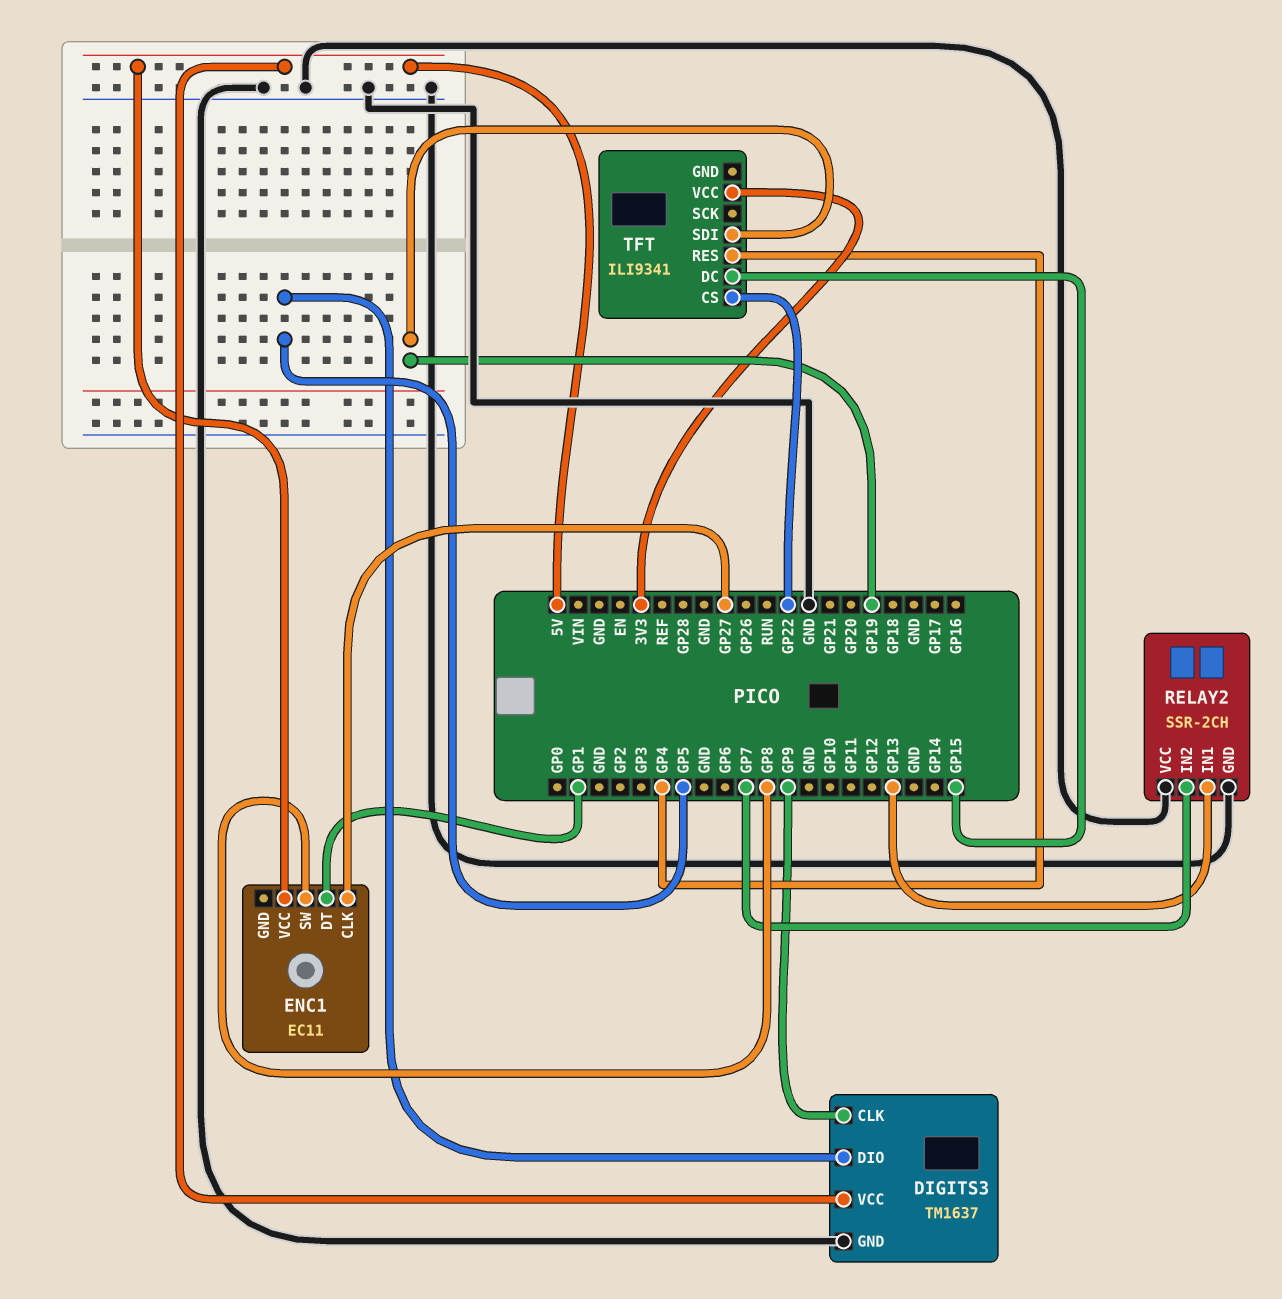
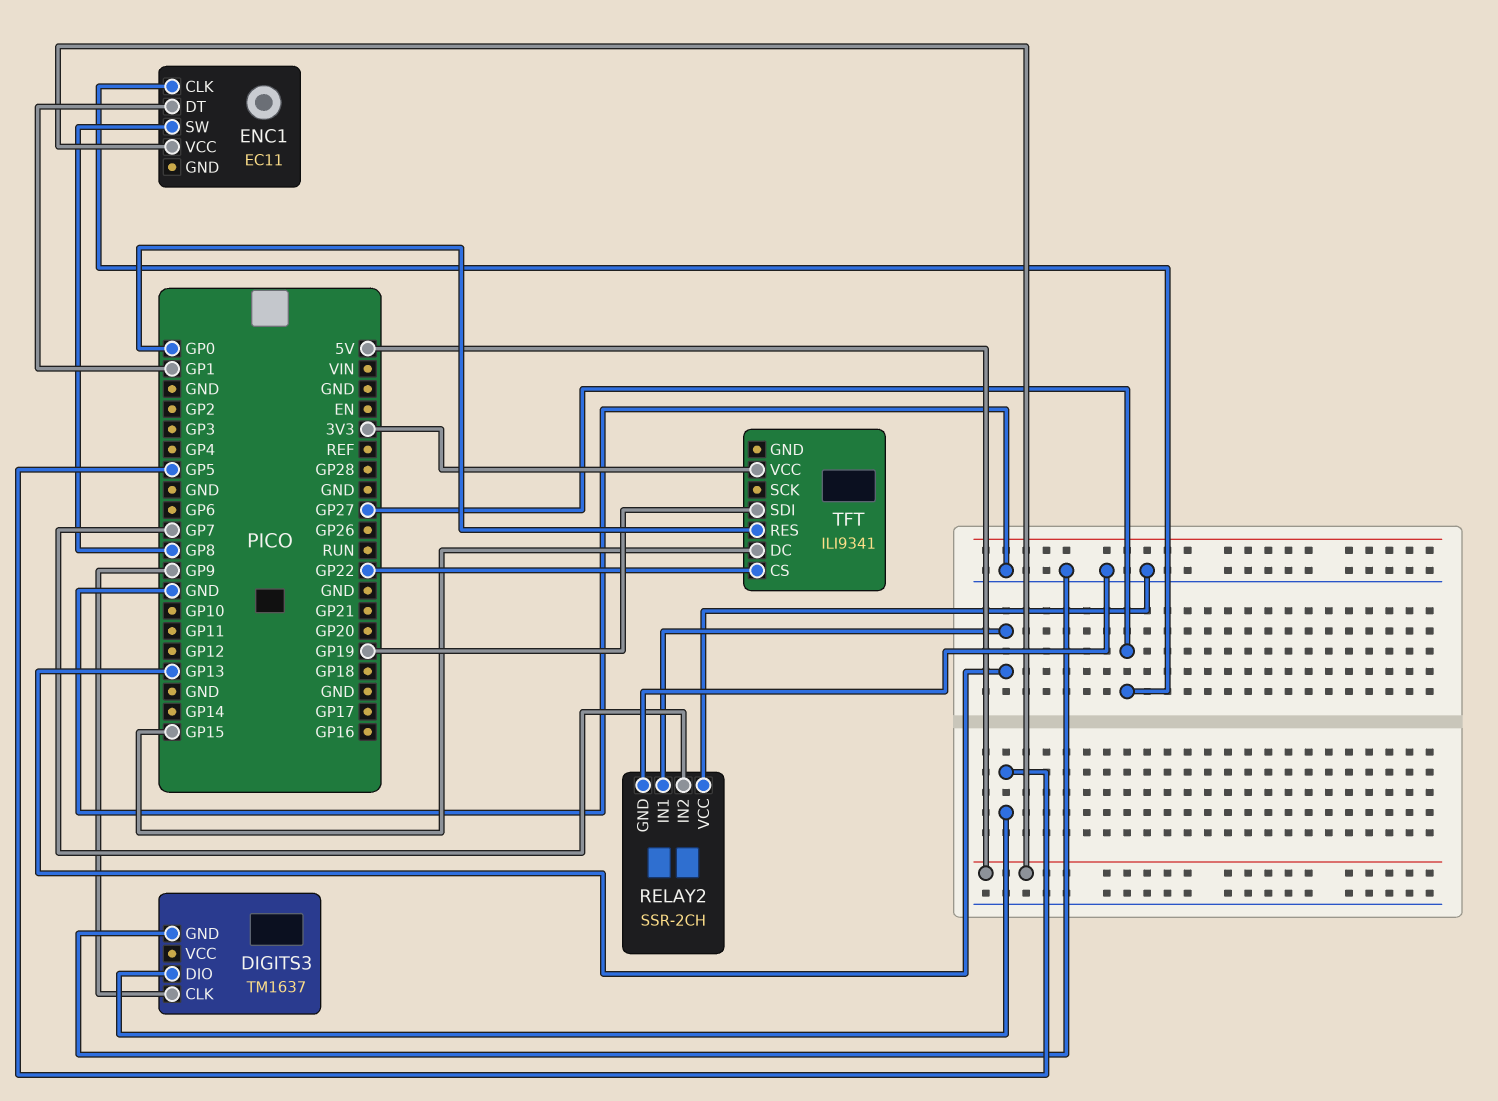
DIGITS3 pin VCC: 5V -> none
TFT pin RES: GP4 -> GP0

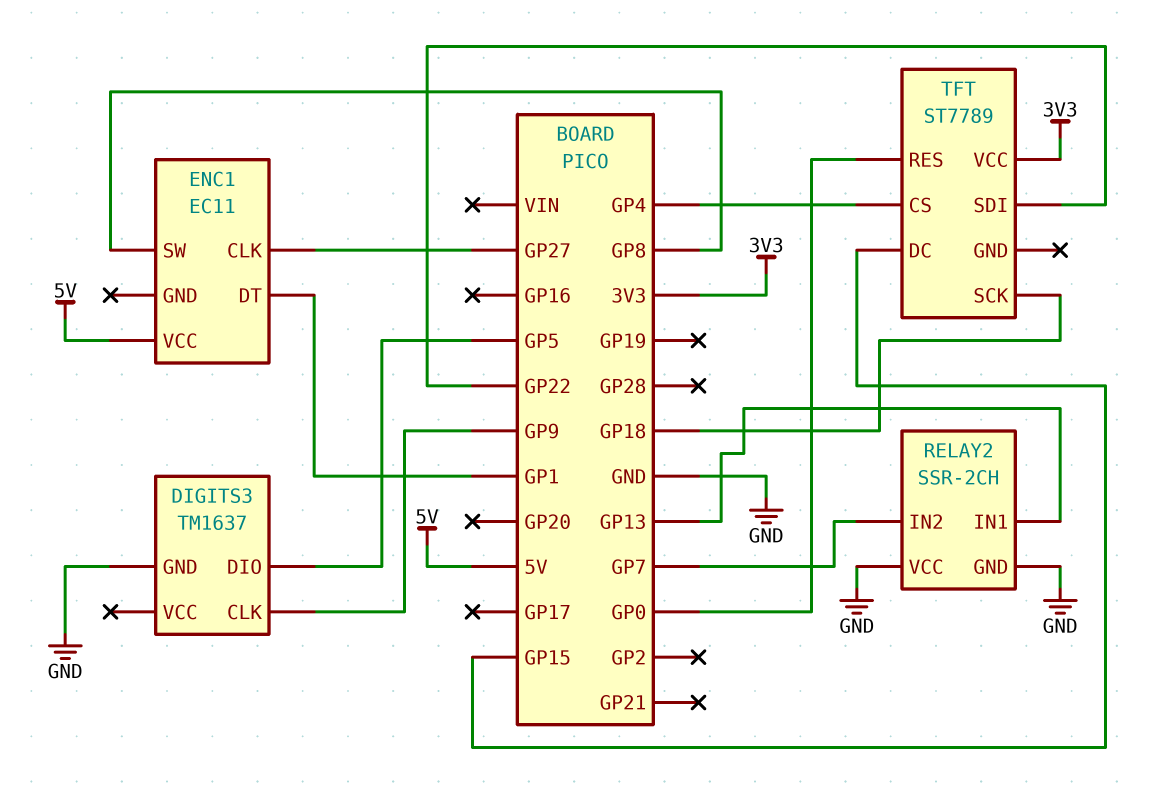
TFT: ILI9341 -> ST7789
TFT pin CS: GP22 -> GP4
TFT pin SCK: none -> GP18
TFT pin SDI: GP19 -> GP22

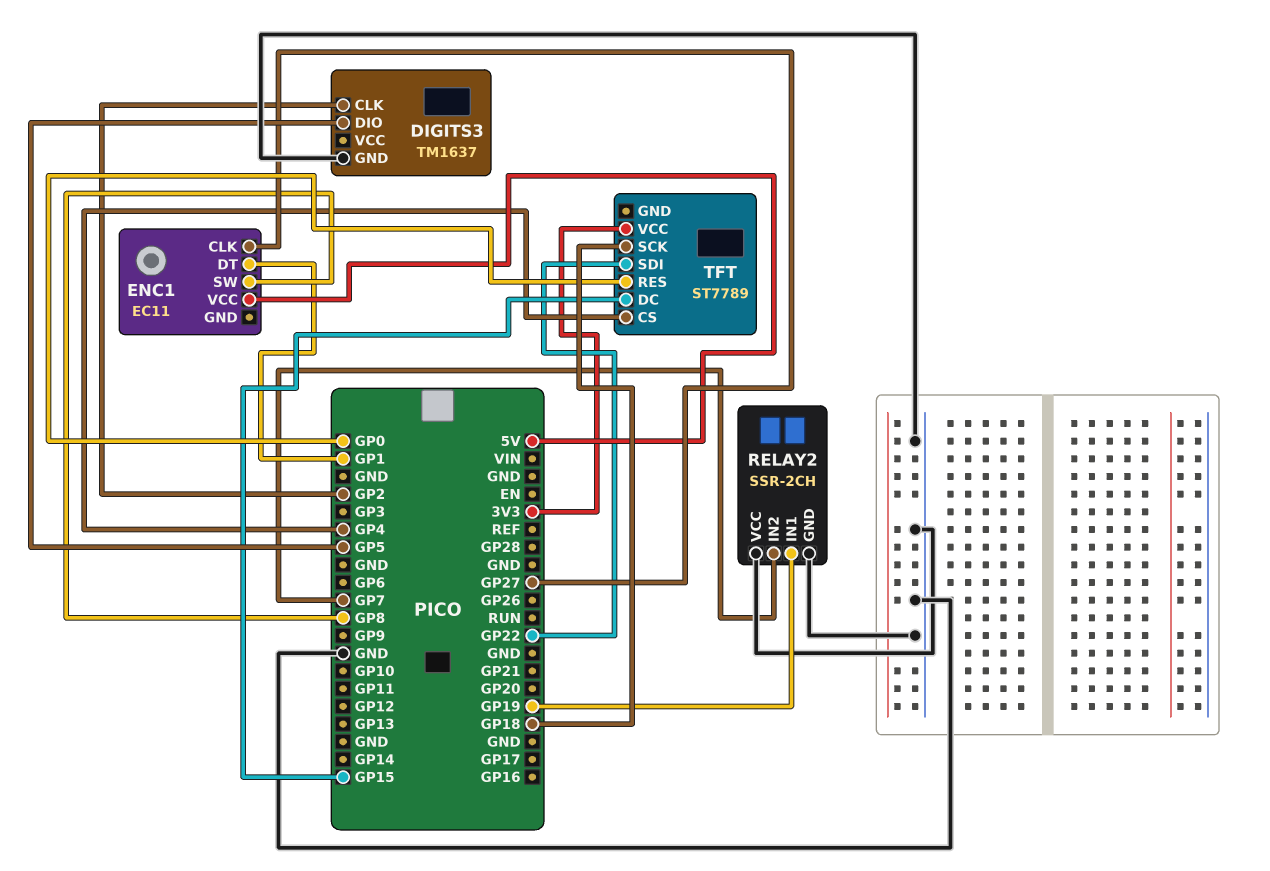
DIGITS3 pin CLK: GP9 -> GP2
RELAY2 pin IN1: GP13 -> GP19

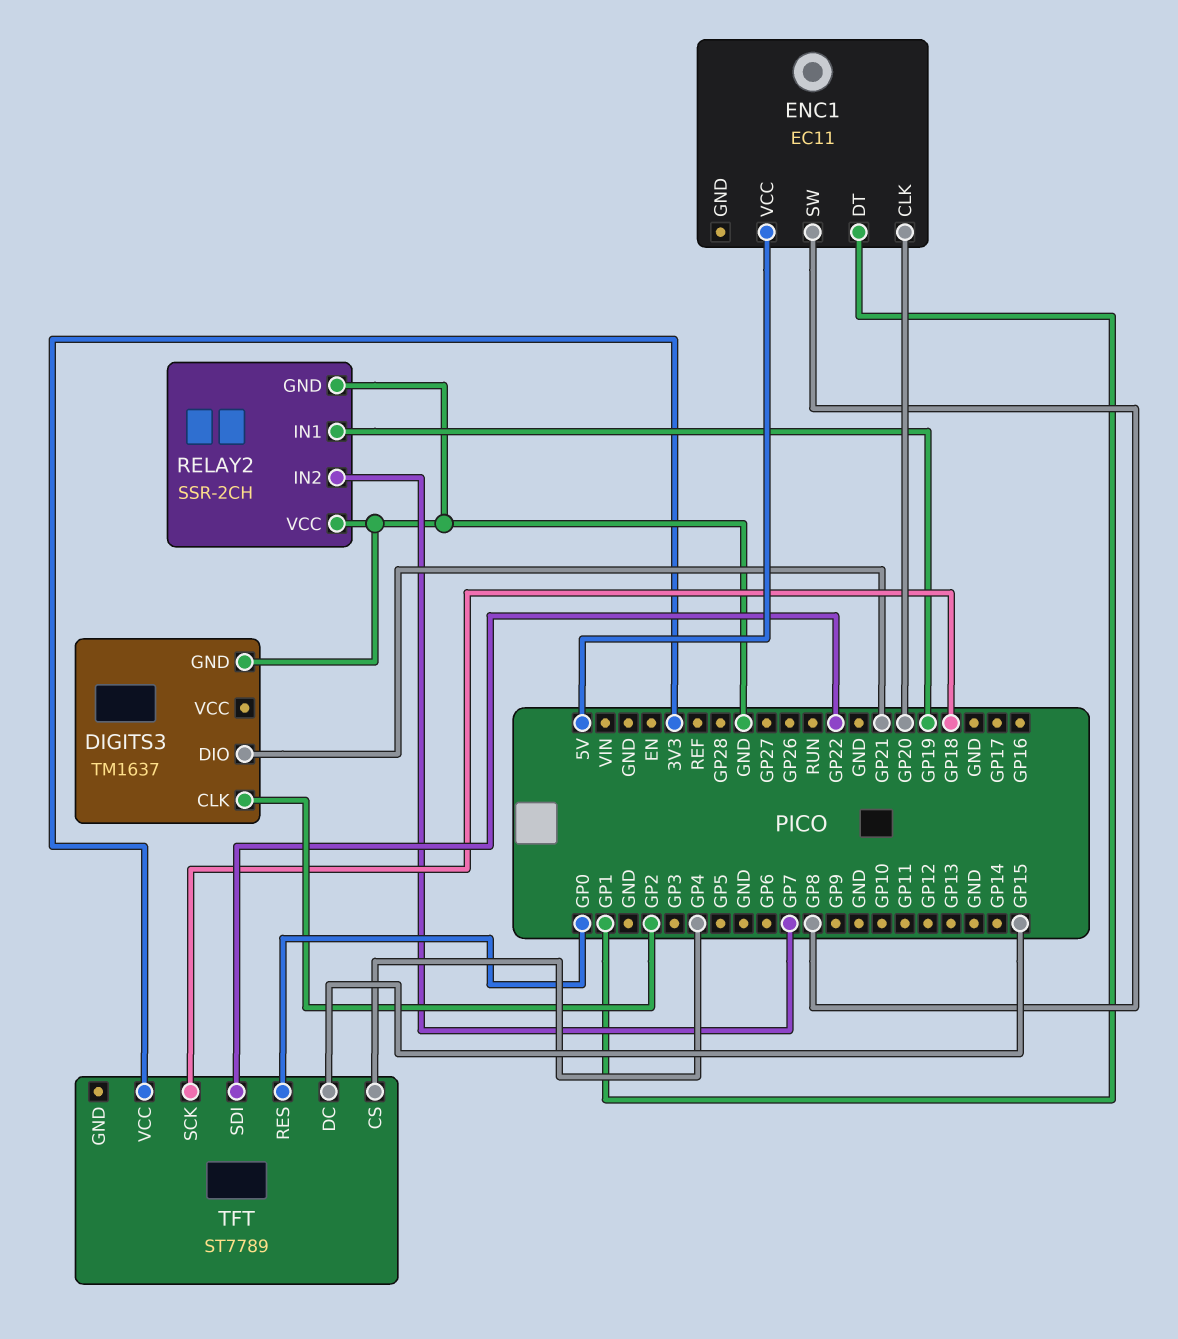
DIGITS3 pin DIO: GP5 -> GP21
ENC1 pin CLK: GP27 -> GP20

